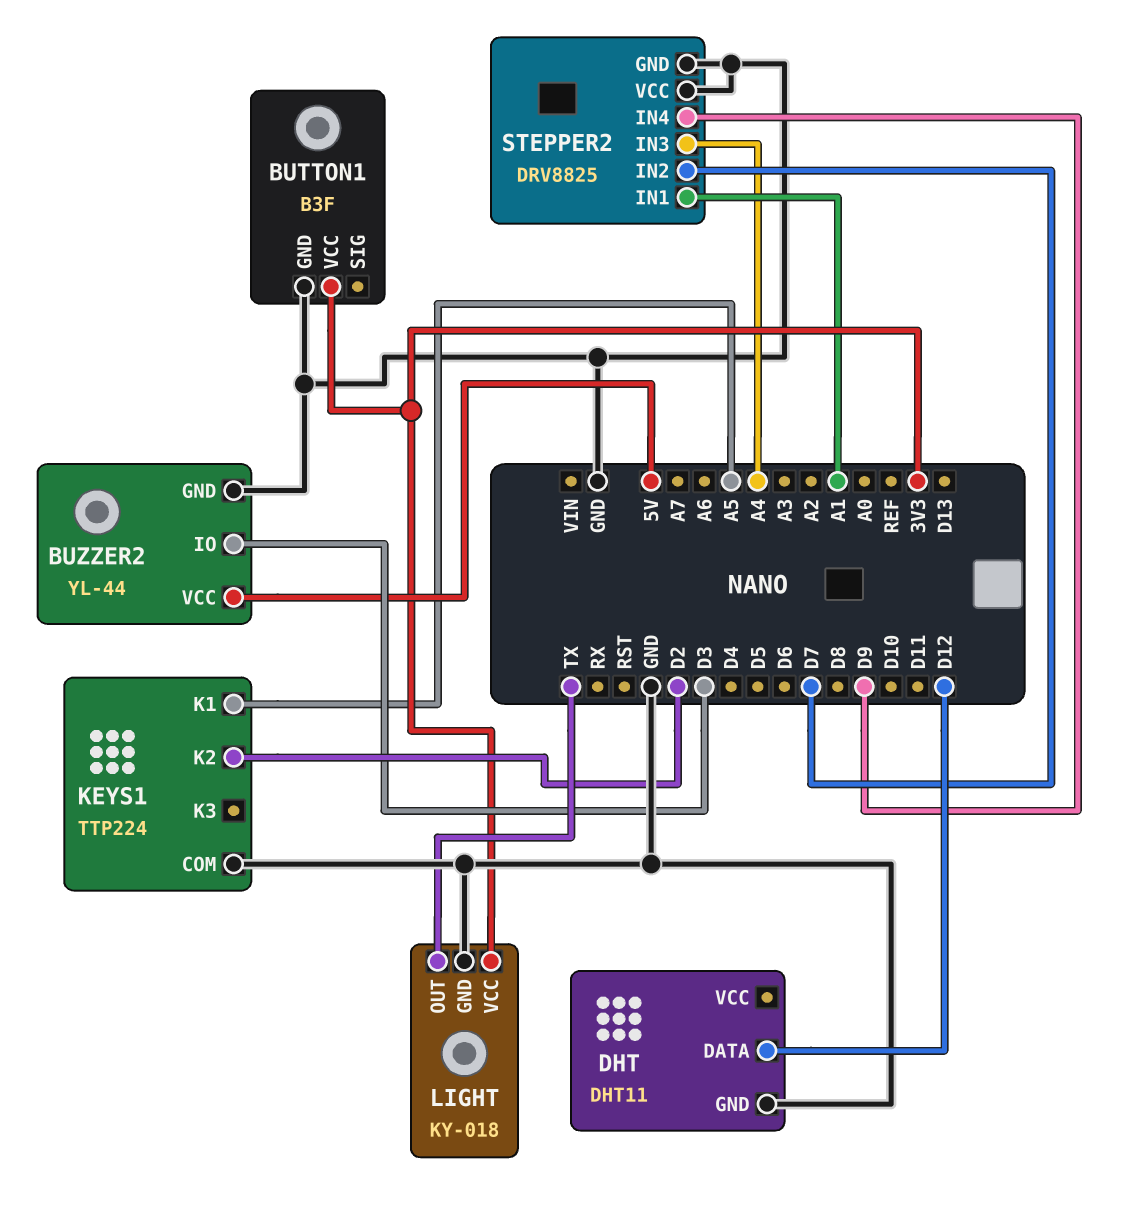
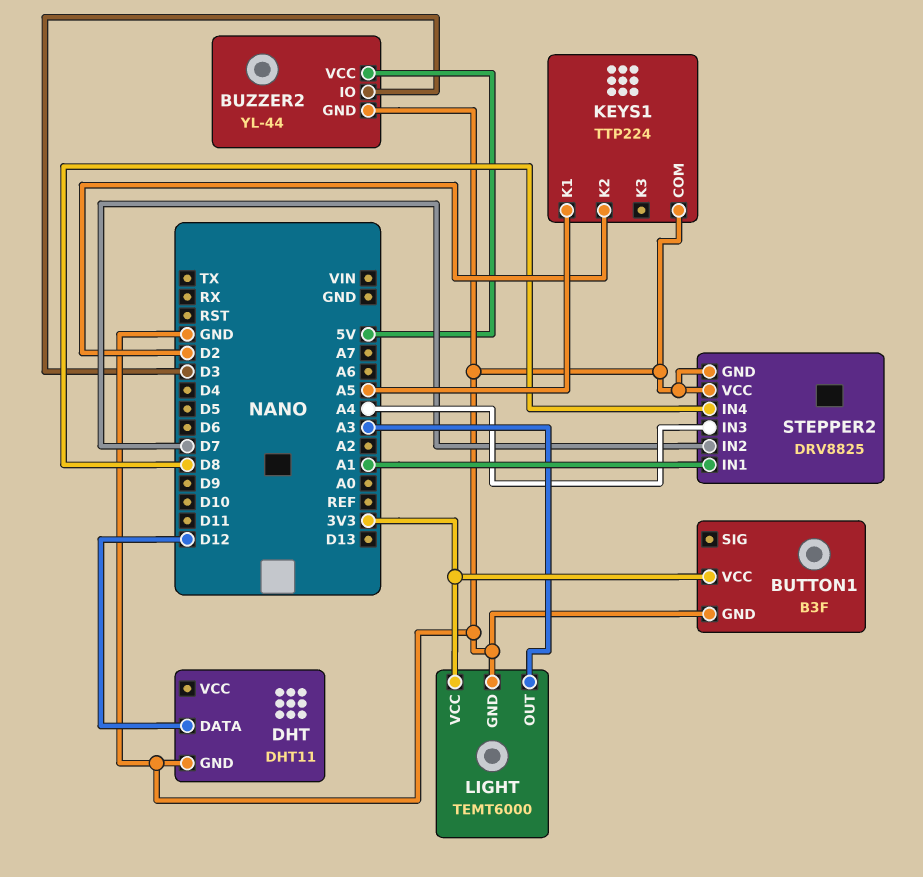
LIGHT: KY-018 -> TEMT6000
LIGHT pin OUT: TX -> A3
STEPPER2 pin IN4: D9 -> D8

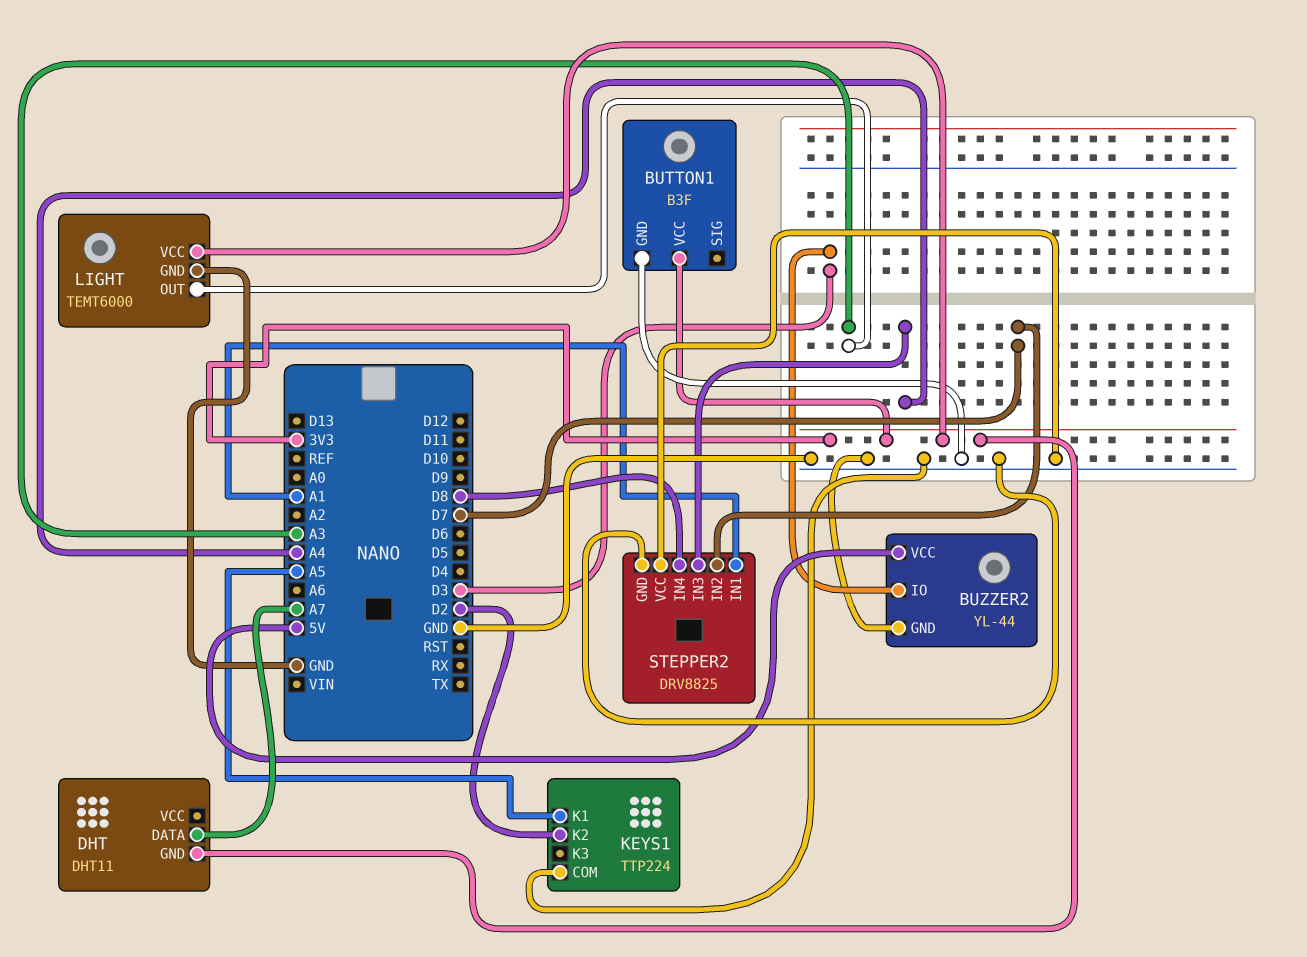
DHT pin DATA: D12 -> A7
DHT pin GND: GND -> 3V3

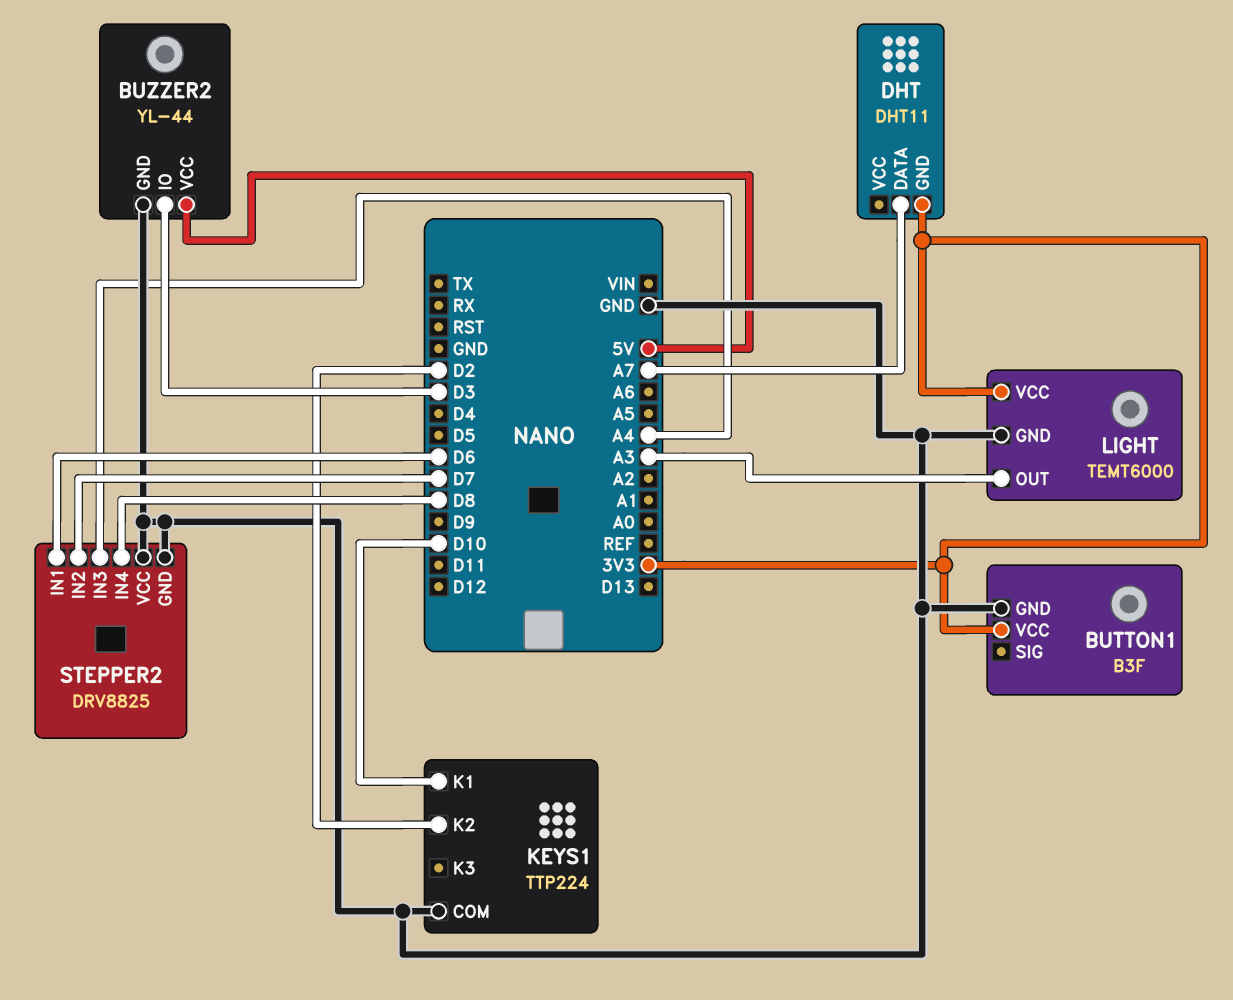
KEYS1 pin K1: A5 -> D10
STEPPER2 pin IN1: A1 -> D6

